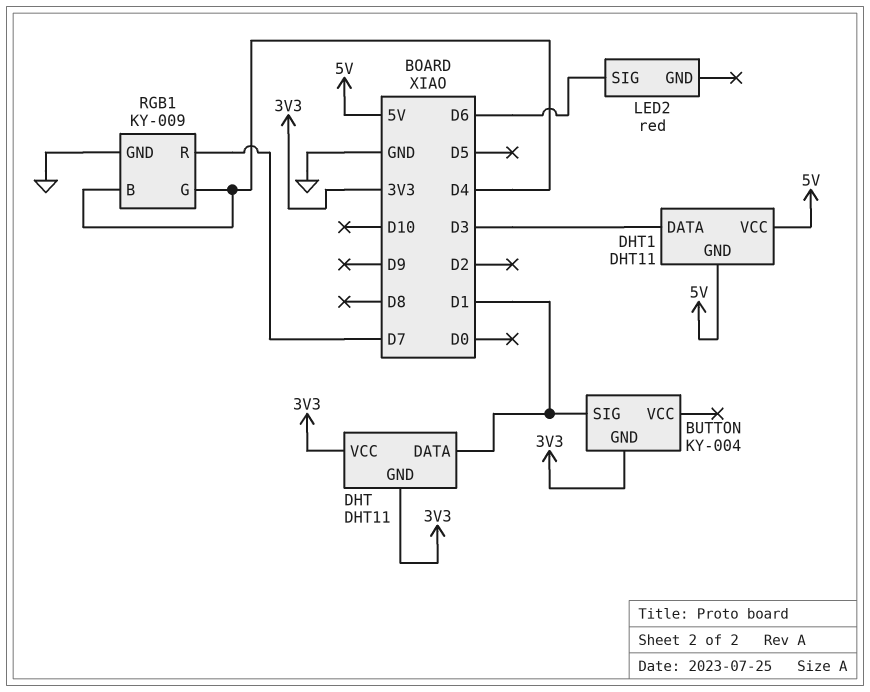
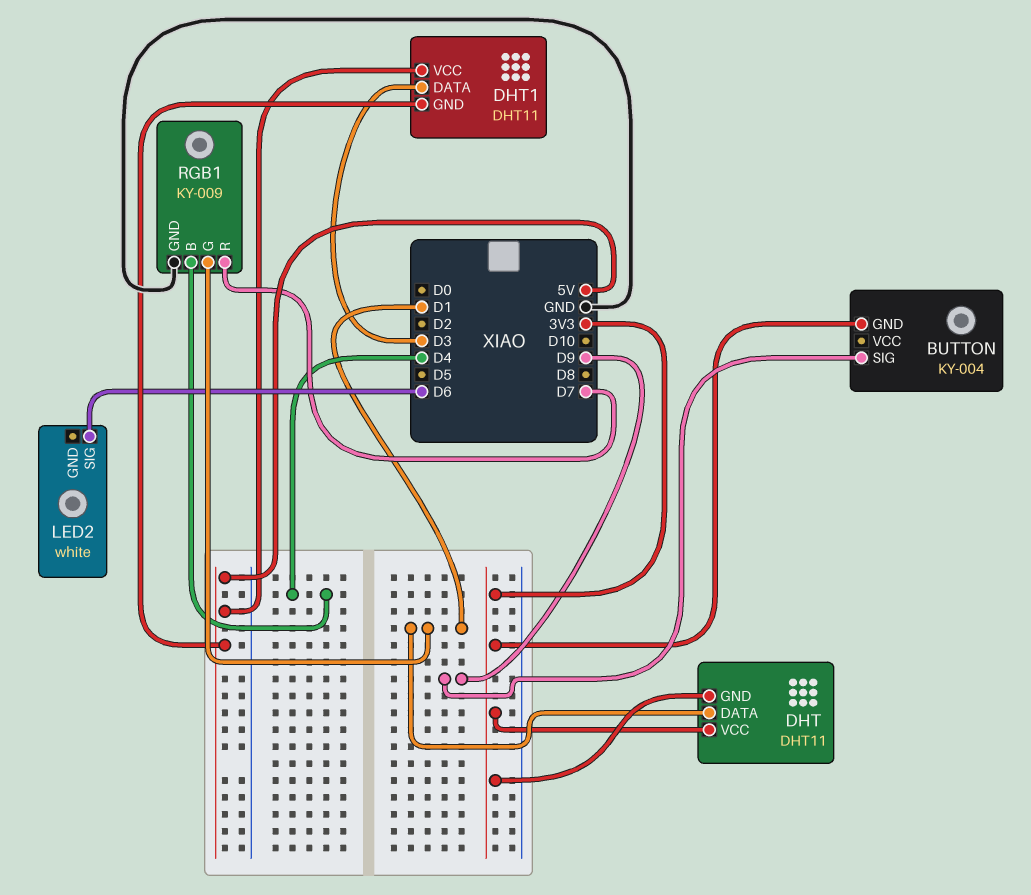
BUTTON pin SIG: D1 -> D9
LED2: red -> white
RGB1 pin G: D4 -> D1

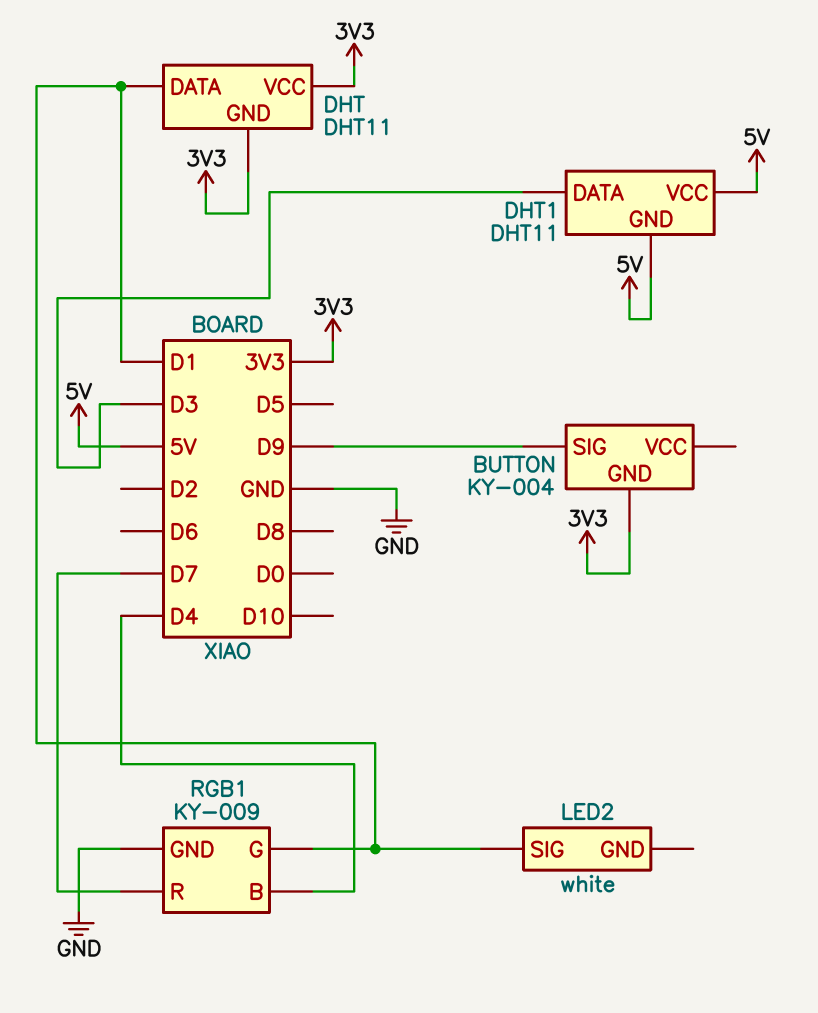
LED2 pin SIG: D6 -> D1

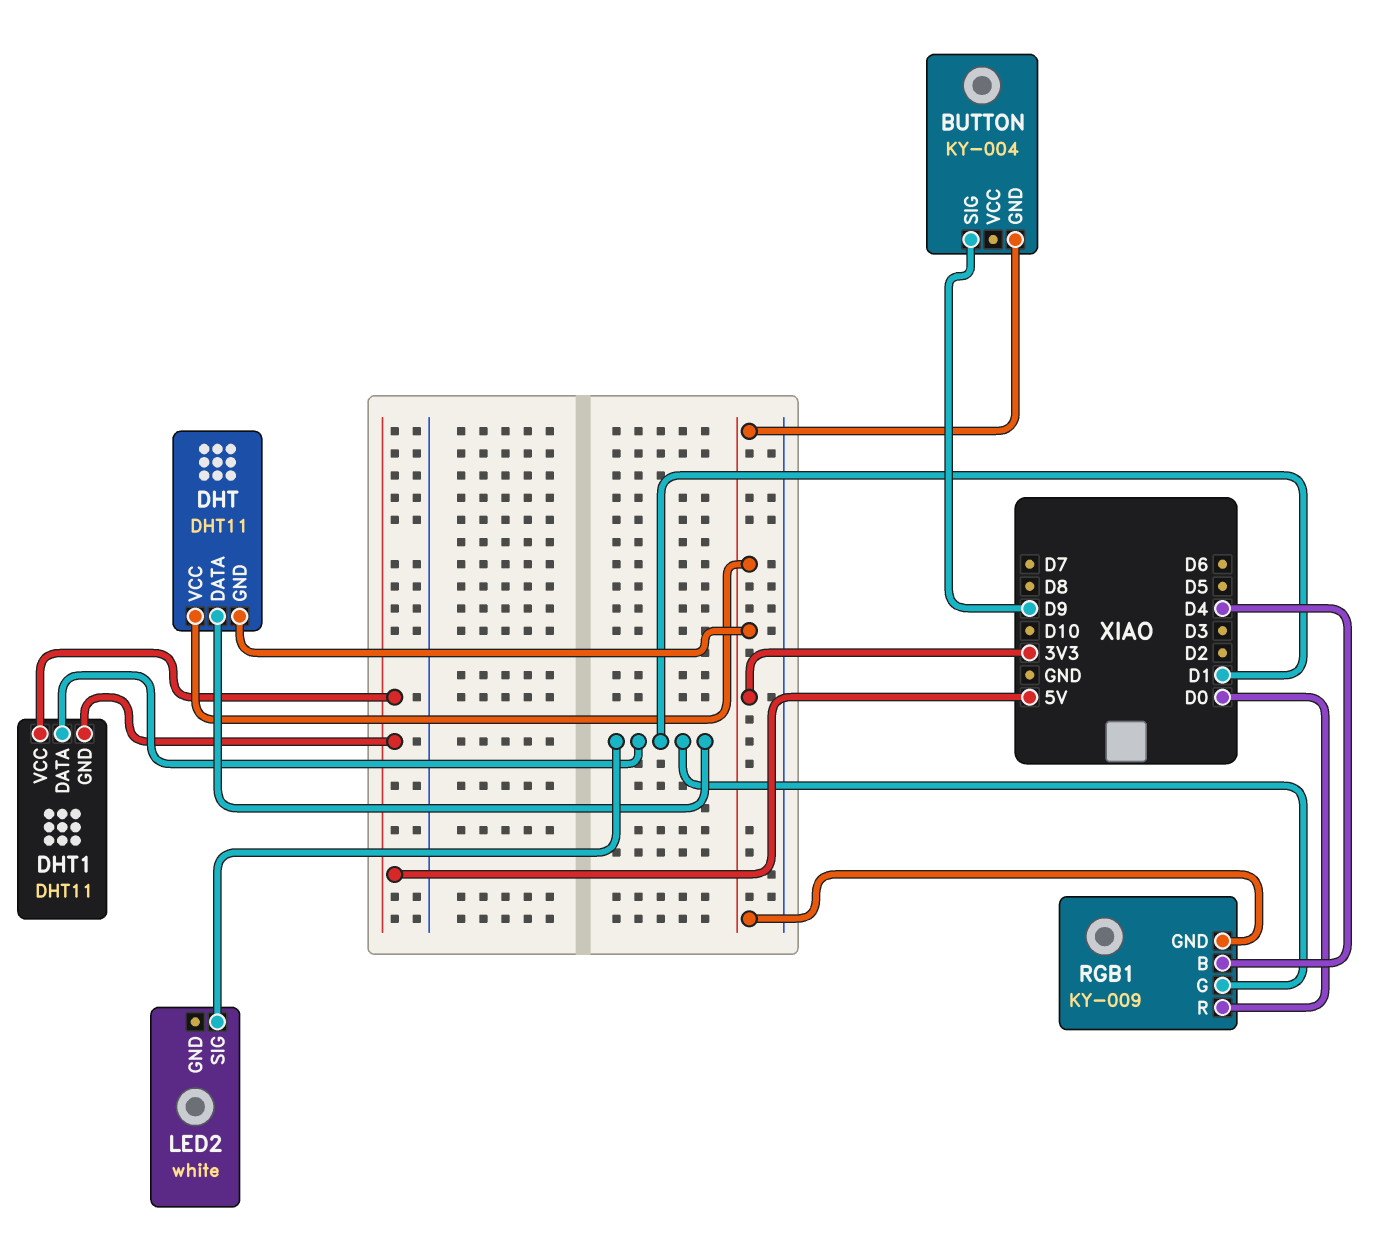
DHT1 pin DATA: D3 -> D1
RGB1 pin GND: GND -> 3V3
RGB1 pin R: D7 -> D0

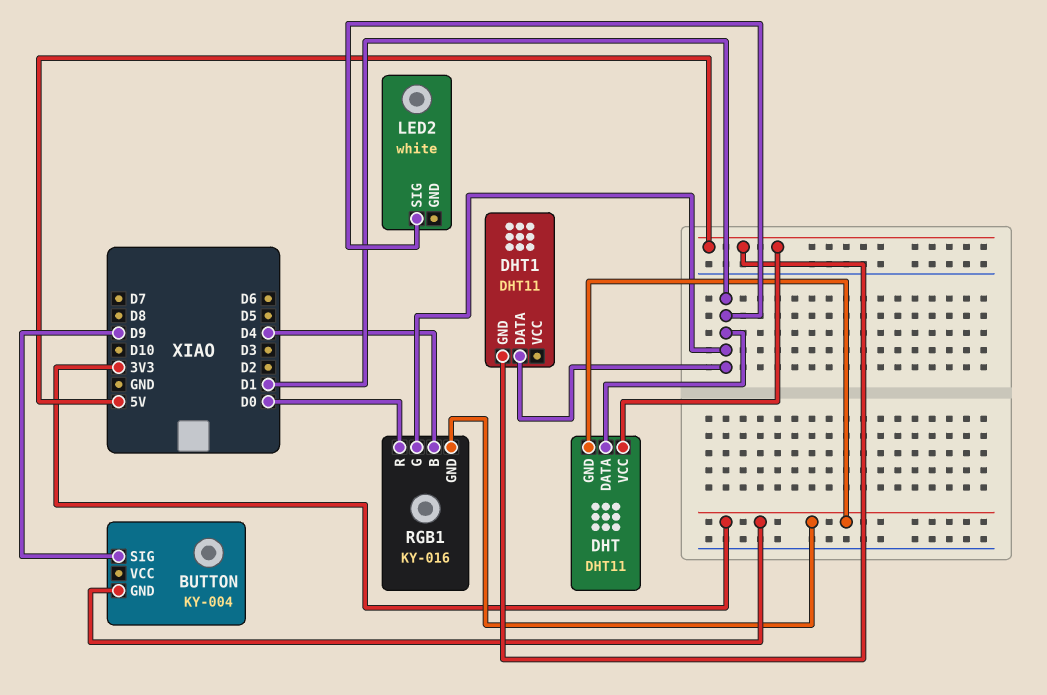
DHT pin VCC: 3V3 -> 5V
DHT1 pin VCC: 5V -> none
RGB1: KY-009 -> KY-016

